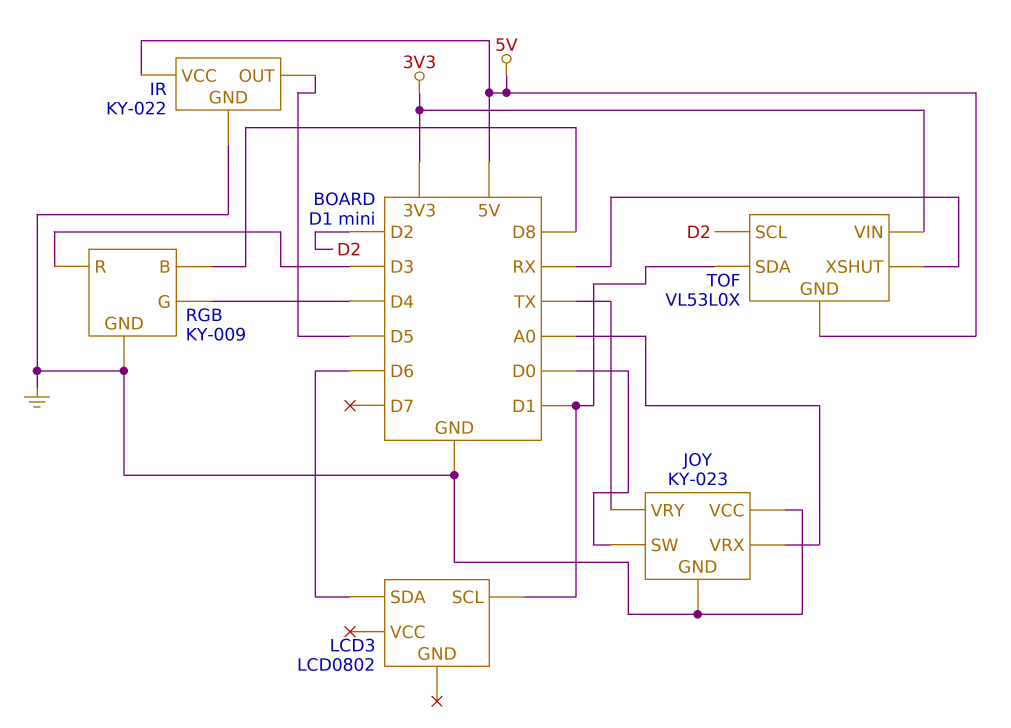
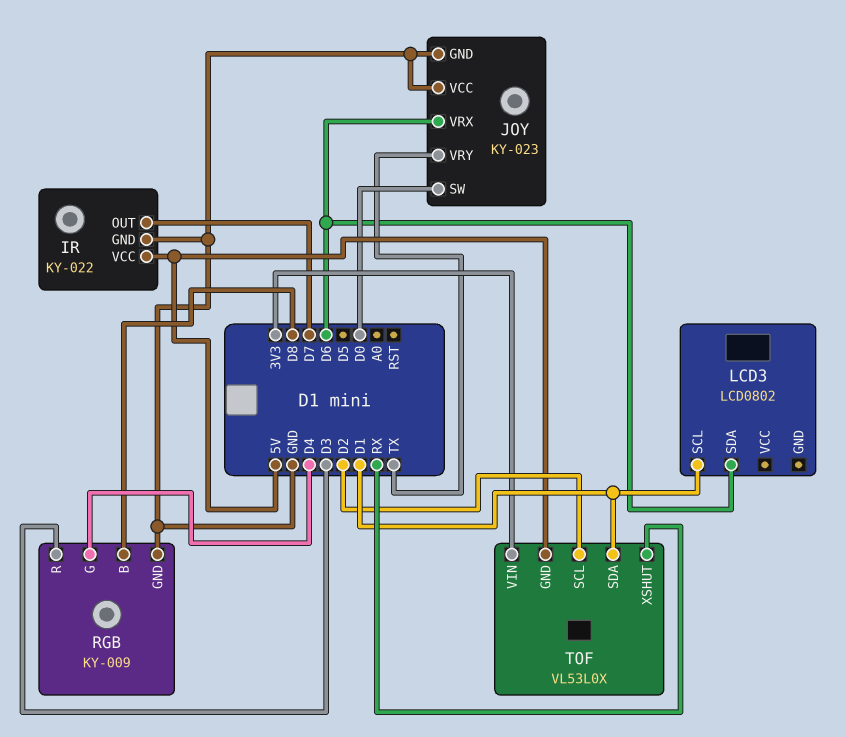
IR pin OUT: D5 -> D7
JOY pin VRX: A0 -> D6

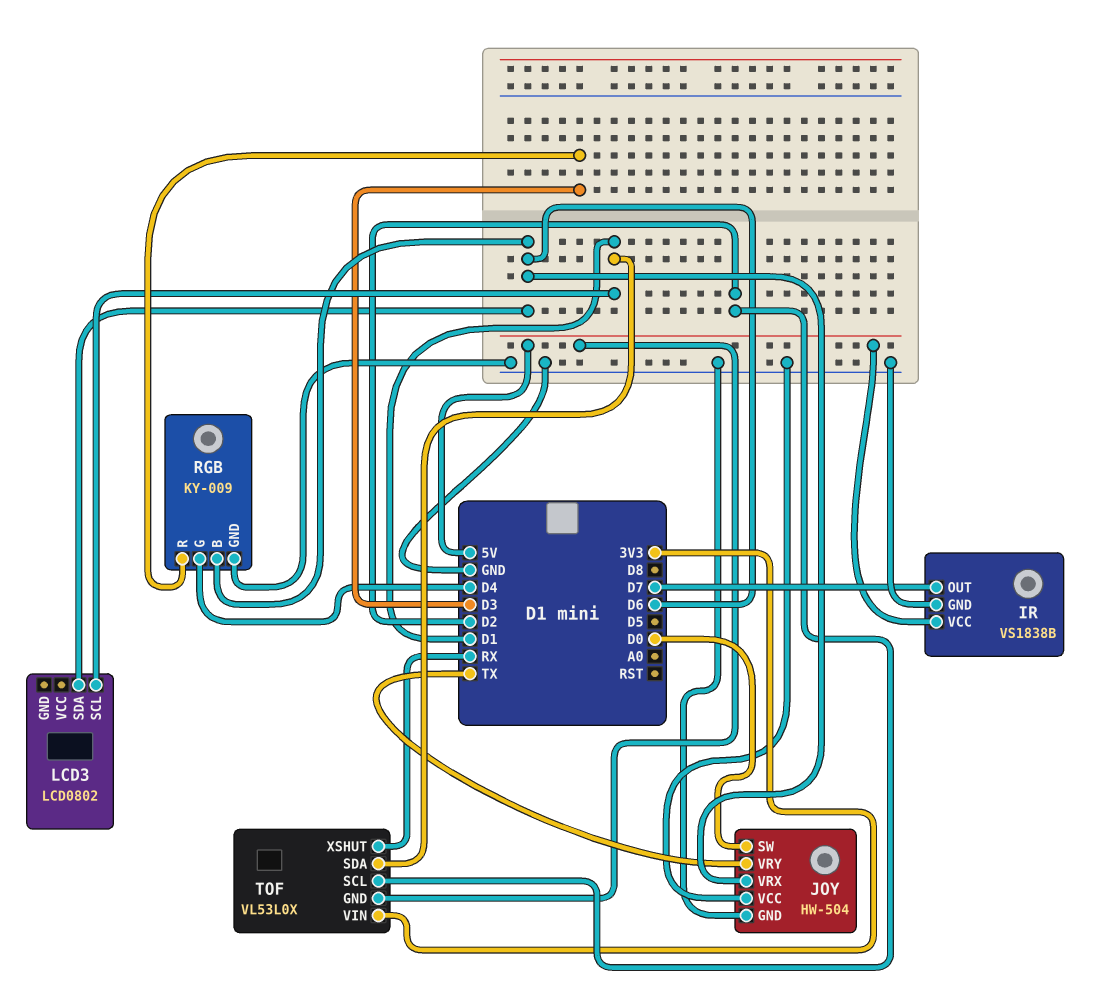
IR: KY-022 -> VS1838B
JOY: KY-023 -> HW-504
RGB pin B: D8 -> D6

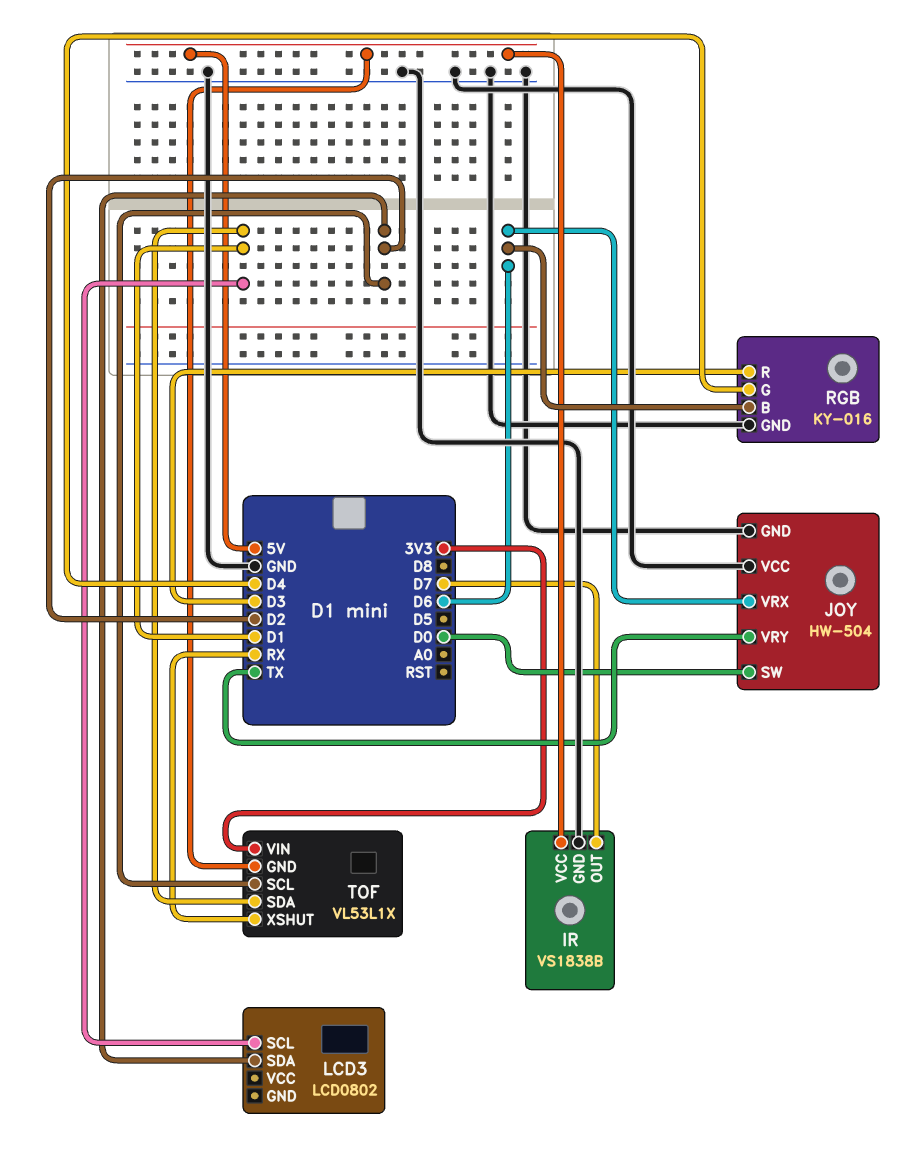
LCD3 pin SDA: D6 -> D2
RGB: KY-009 -> KY-016
TOF: VL53L0X -> VL53L1X

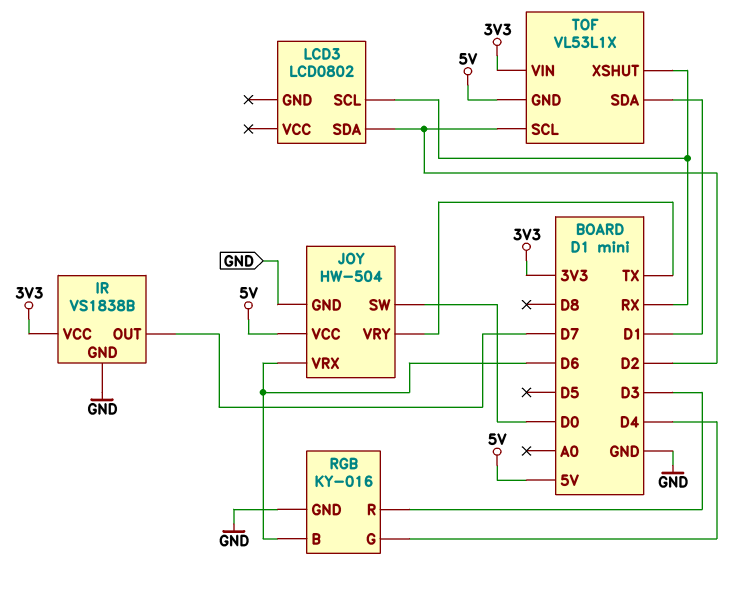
IR pin VCC: 5V -> 3V3
JOY pin VCC: GND -> 5V
LCD3 pin SCL: D1 -> RX

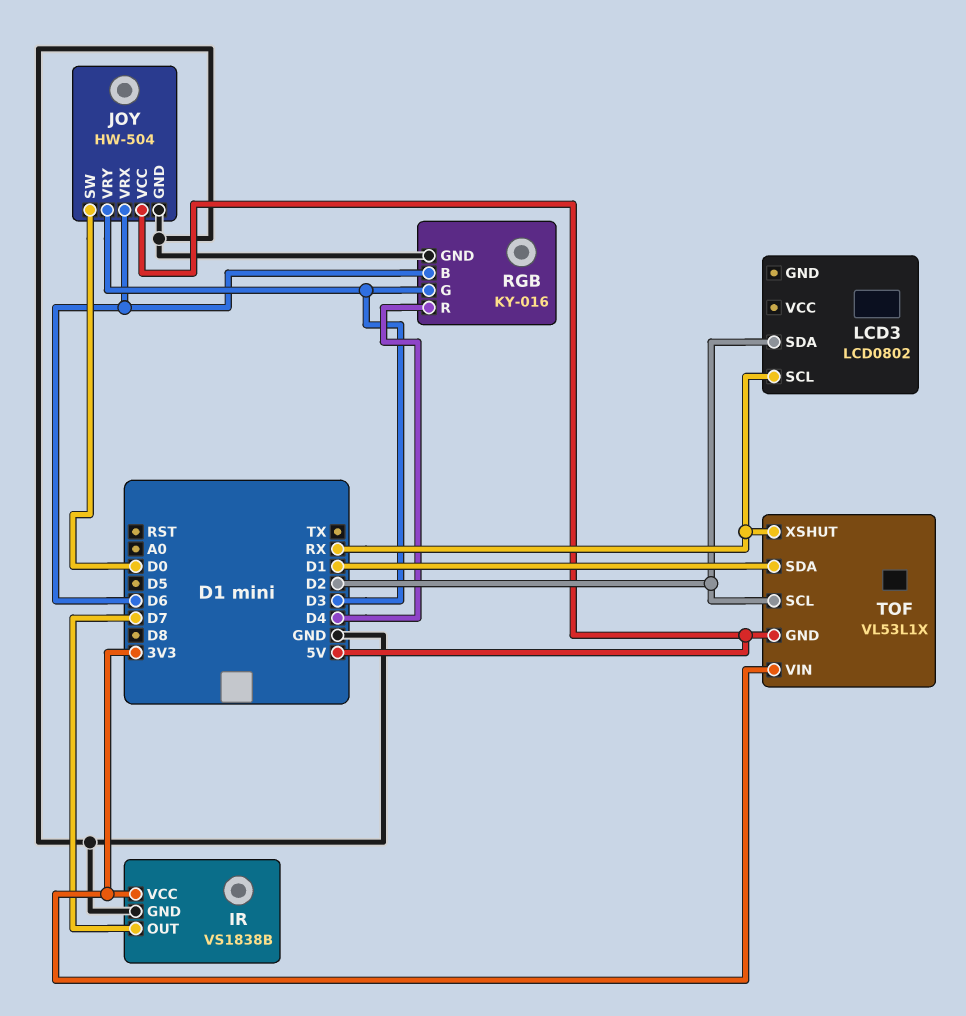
JOY pin VRY: TX -> D3
RGB pin G: D4 -> D3
RGB pin R: D3 -> D4

